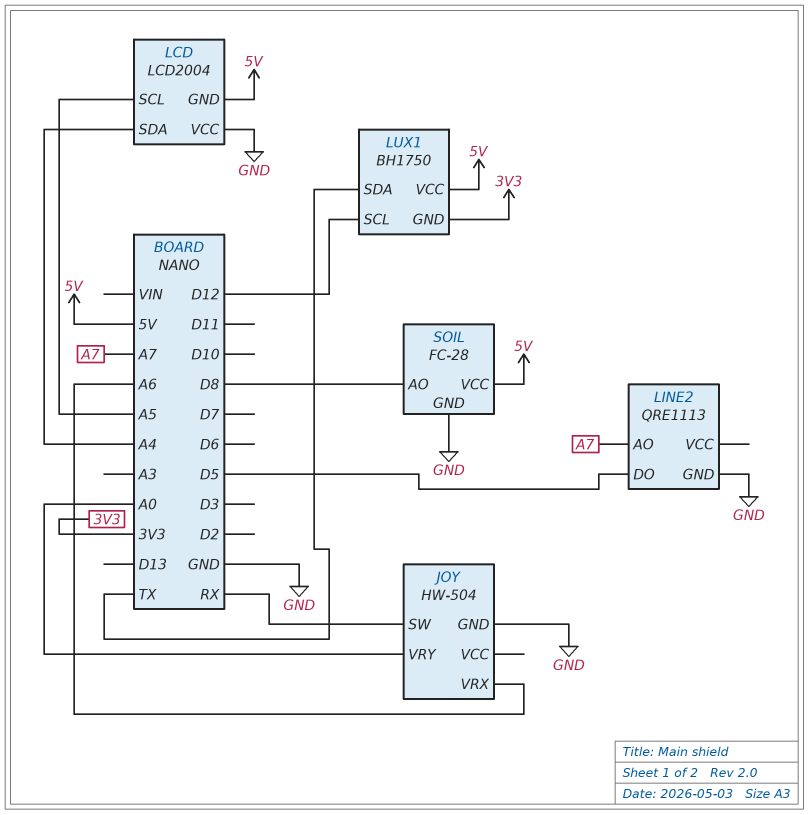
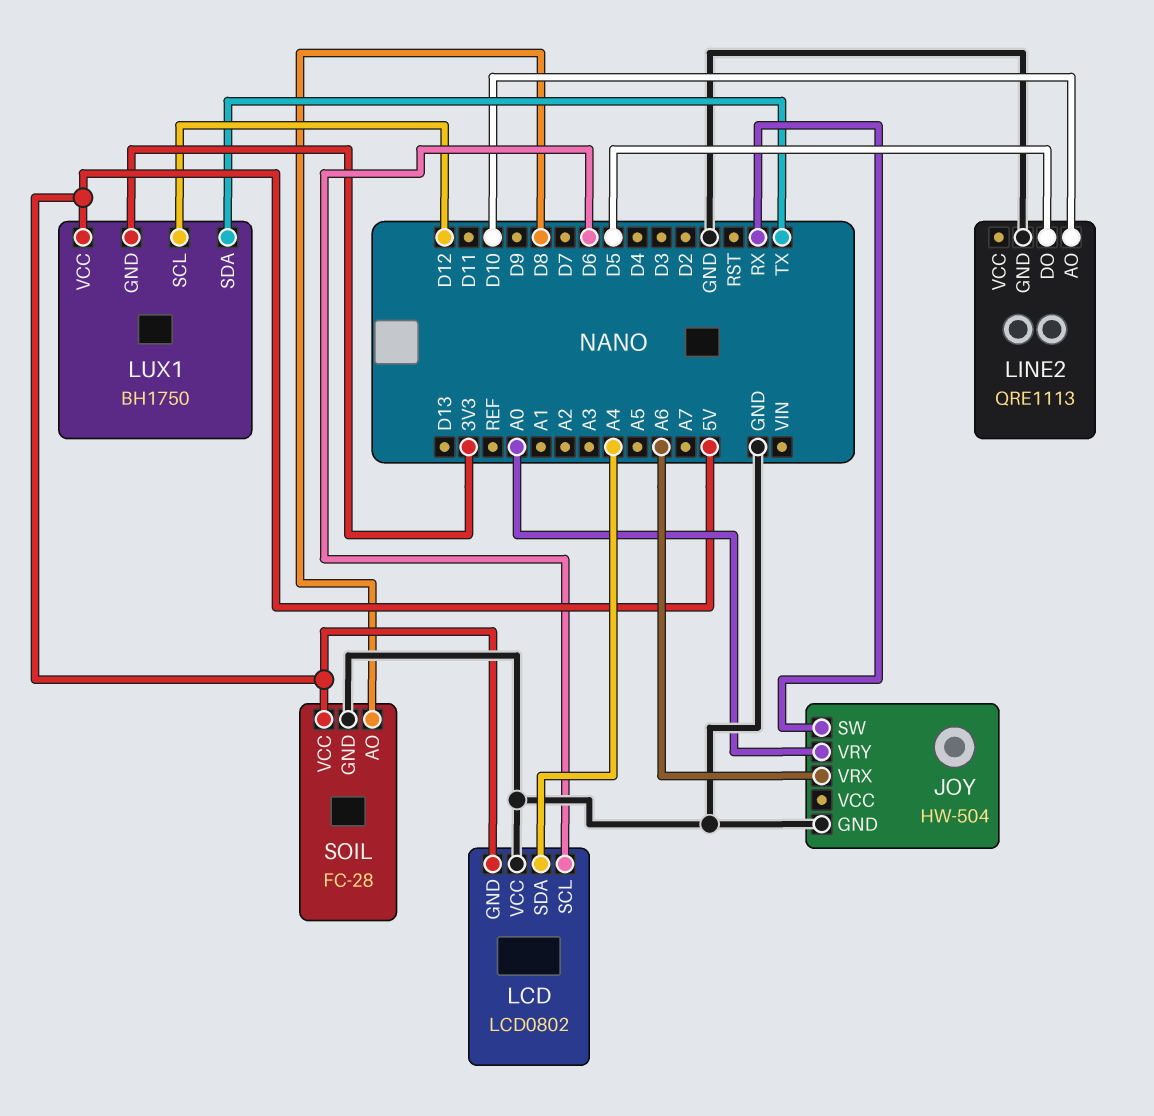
LCD: LCD2004 -> LCD0802
LCD pin SCL: A5 -> D6
LINE2 pin AO: A7 -> D10

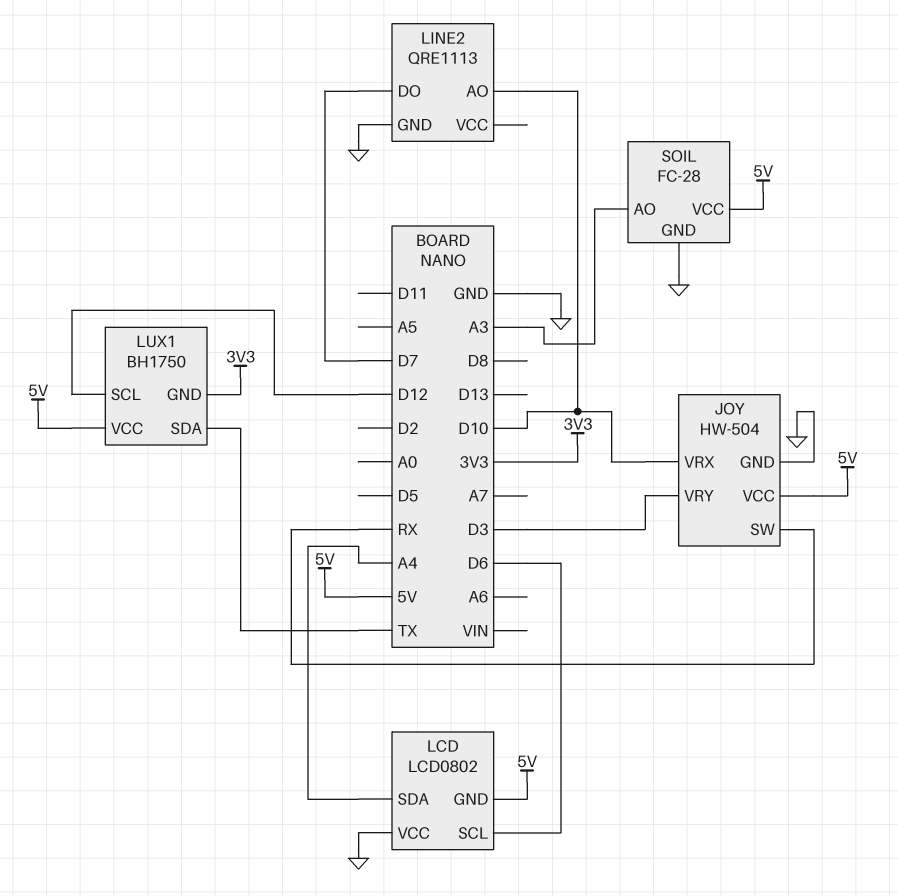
JOY pin VCC: none -> 5V
JOY pin VRX: A6 -> D10
JOY pin VRY: A0 -> D3
LINE2 pin DO: D5 -> D7
SOIL pin AO: D8 -> A3

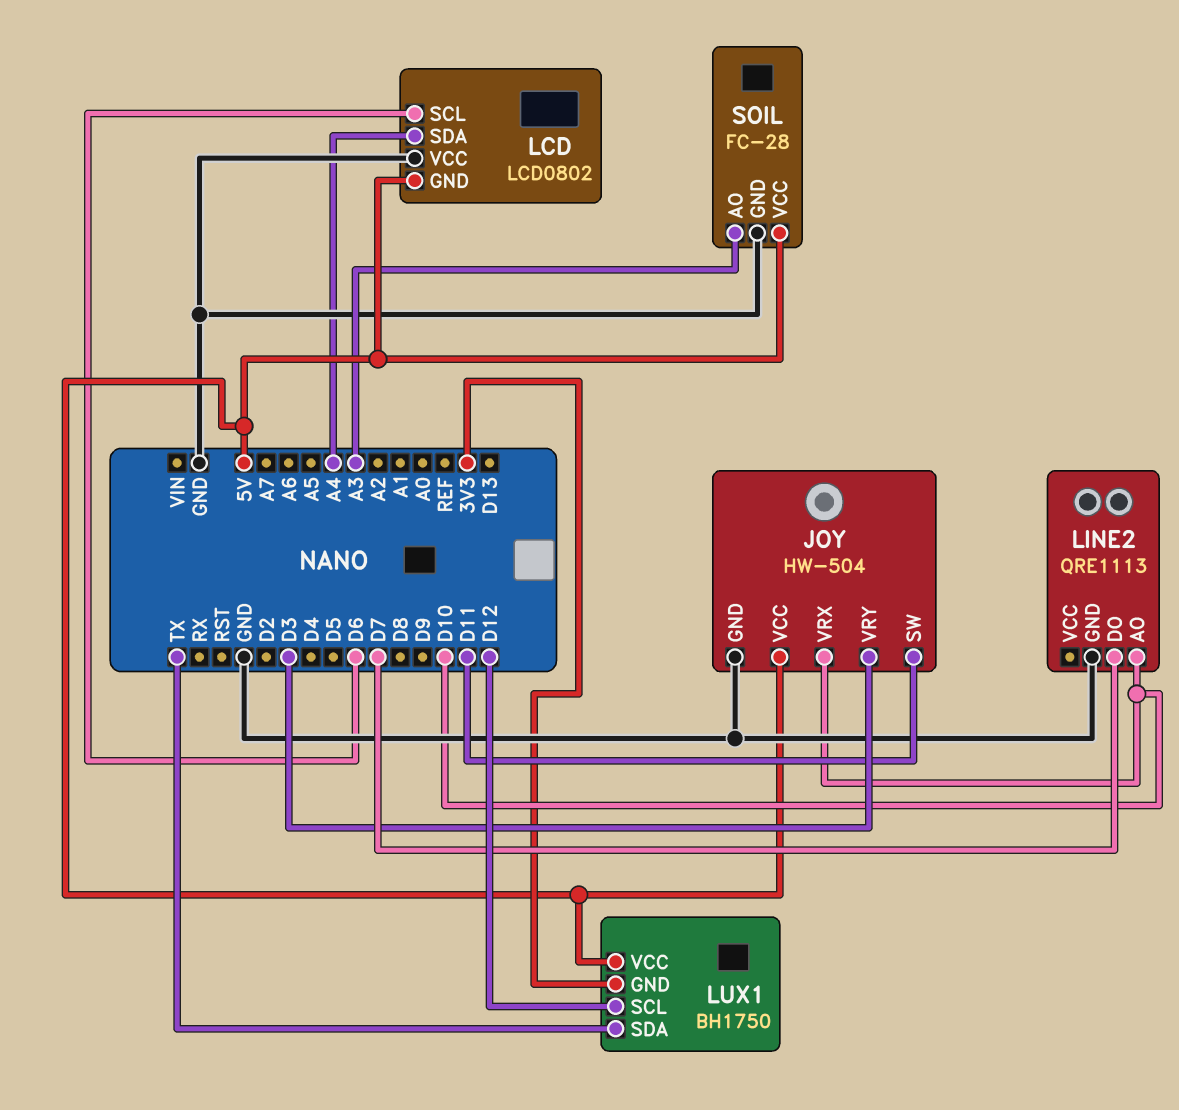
JOY pin SW: RX -> D11

